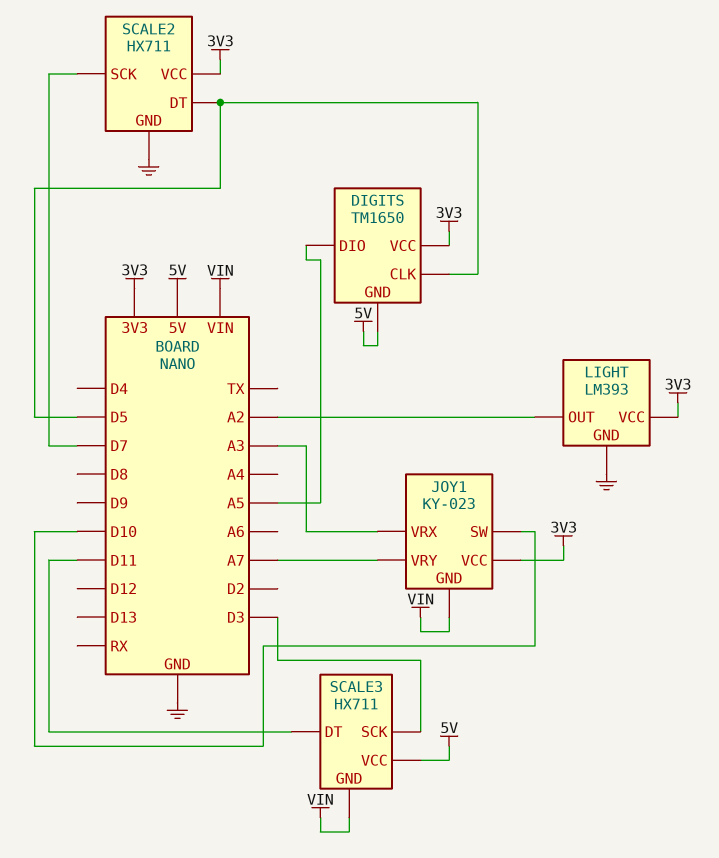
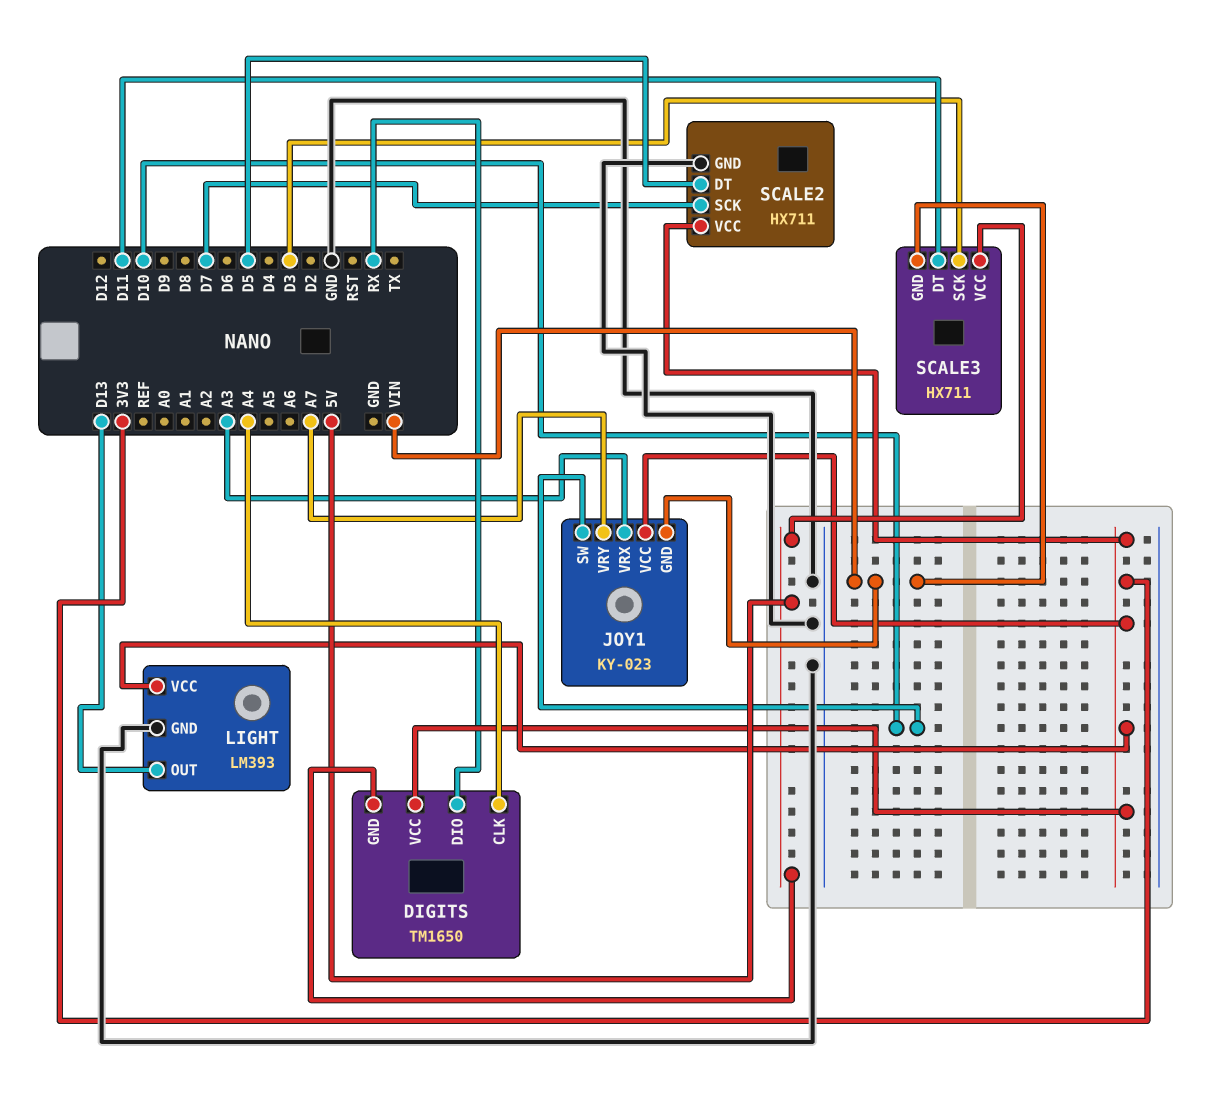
DIGITS pin CLK: D5 -> A4
DIGITS pin DIO: A5 -> RX
LIGHT pin OUT: A2 -> D13

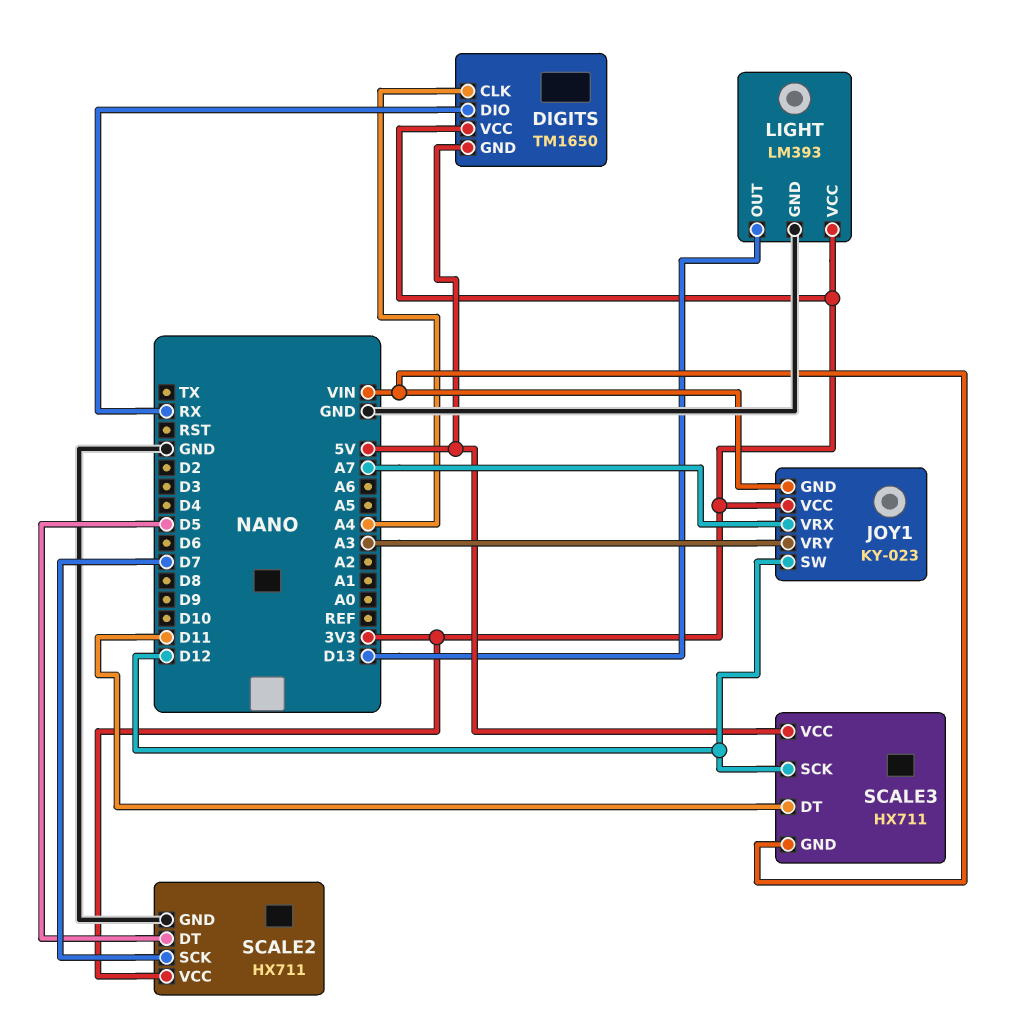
JOY1 pin SW: D10 -> D12
JOY1 pin VRX: A3 -> A7
JOY1 pin VRY: A7 -> A3
SCALE3 pin SCK: D3 -> D12

